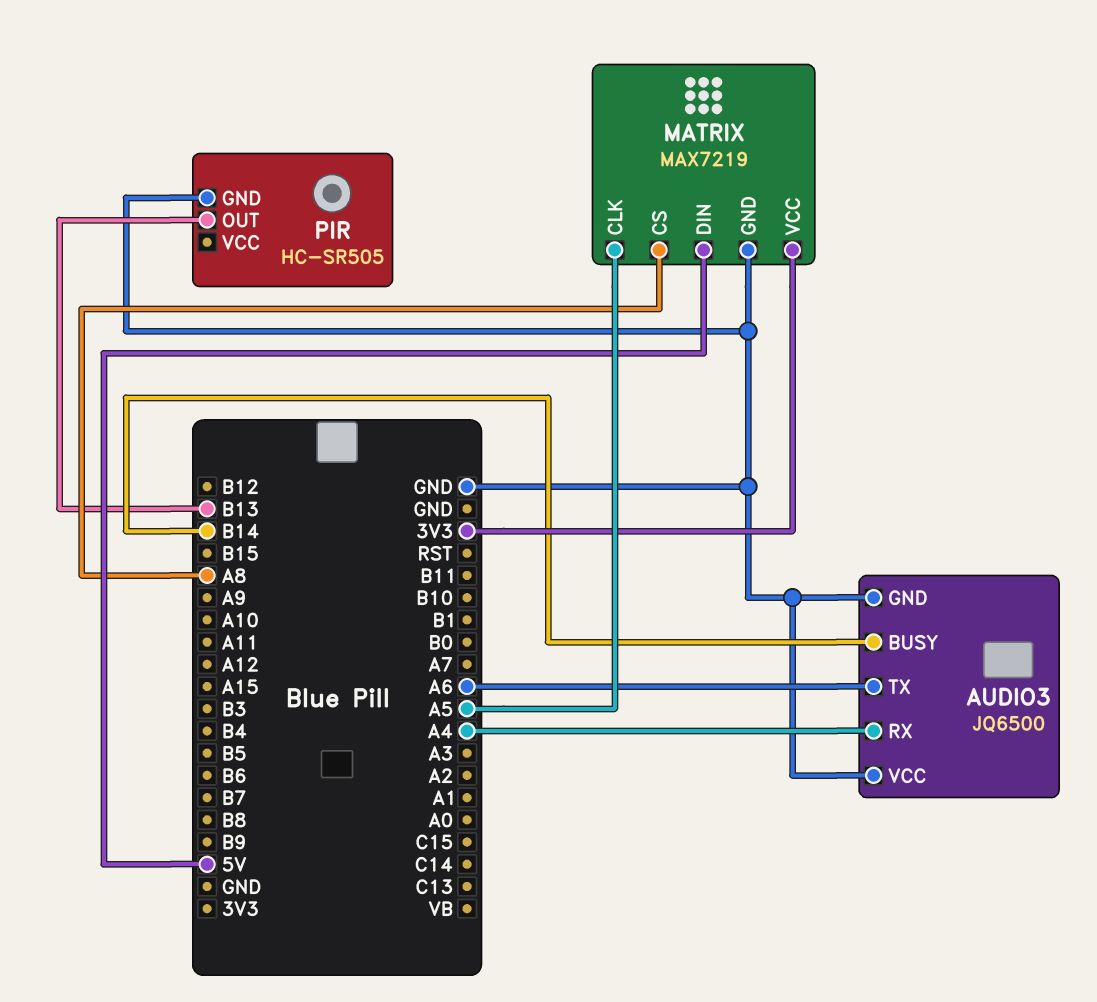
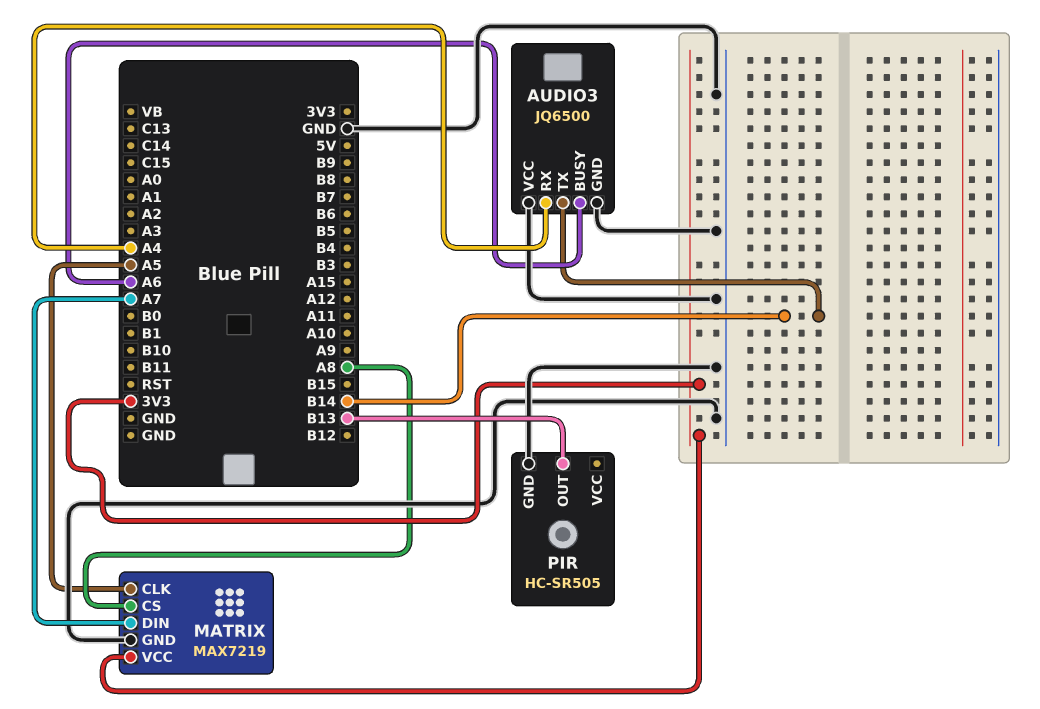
AUDIO3 pin BUSY: B14 -> A6
AUDIO3 pin TX: A6 -> B14
MATRIX pin DIN: 5V -> A7

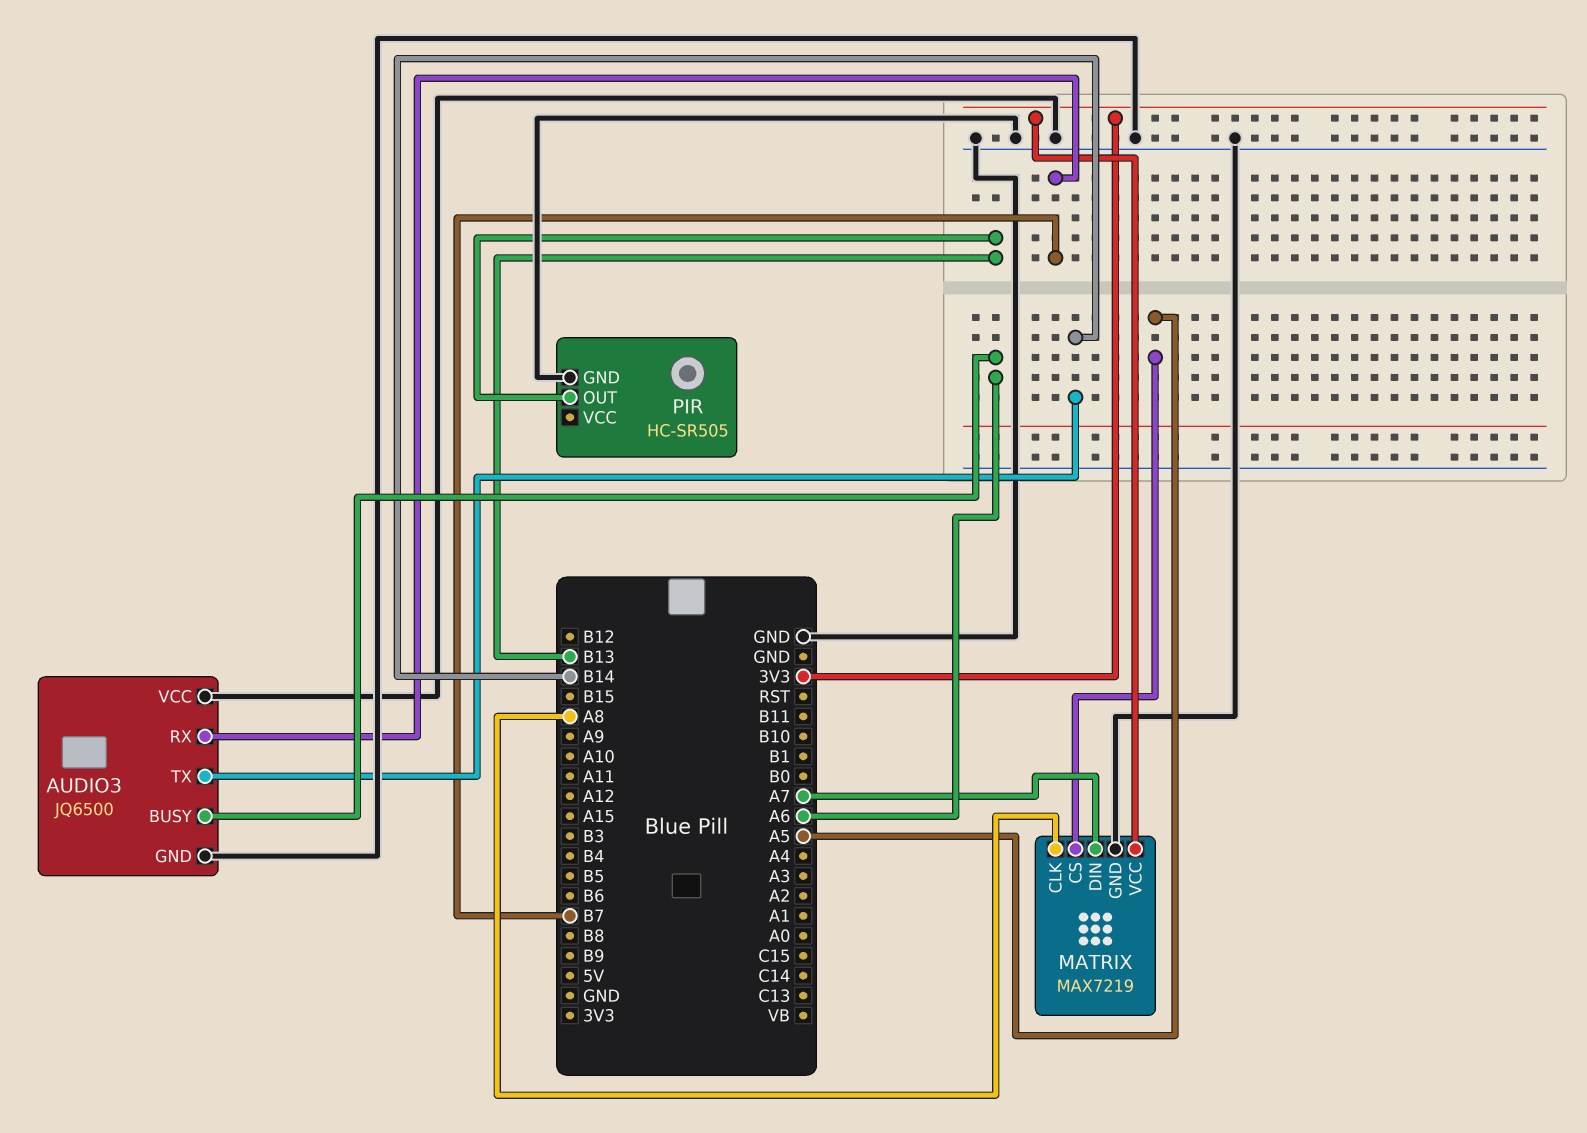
AUDIO3 pin RX: A4 -> B7
MATRIX pin CLK: A5 -> A8
MATRIX pin CS: A8 -> A5

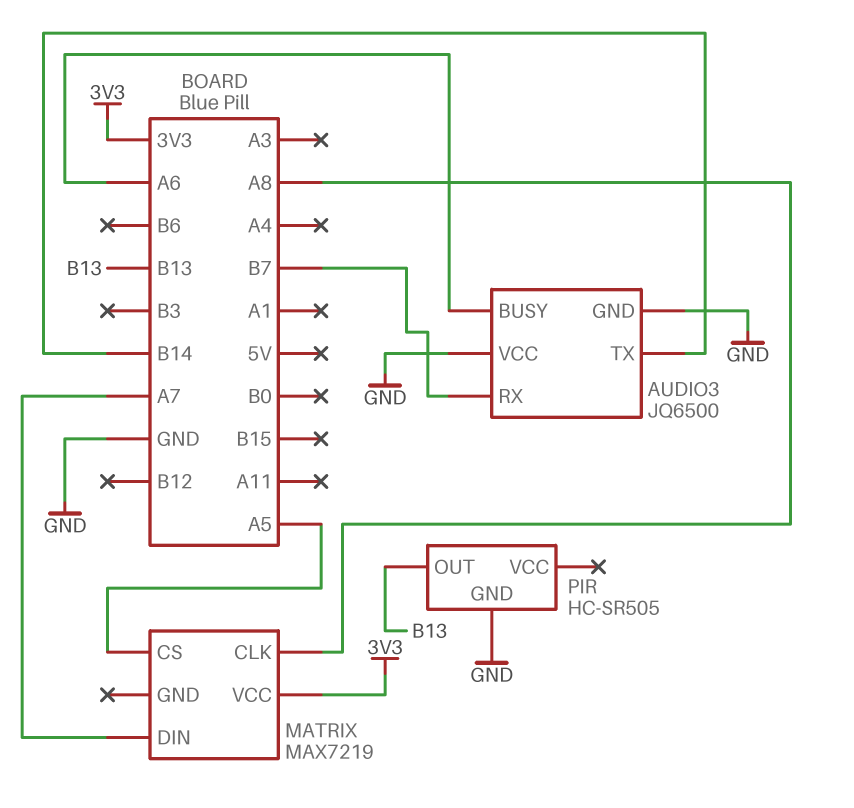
MATRIX pin GND: GND -> none

